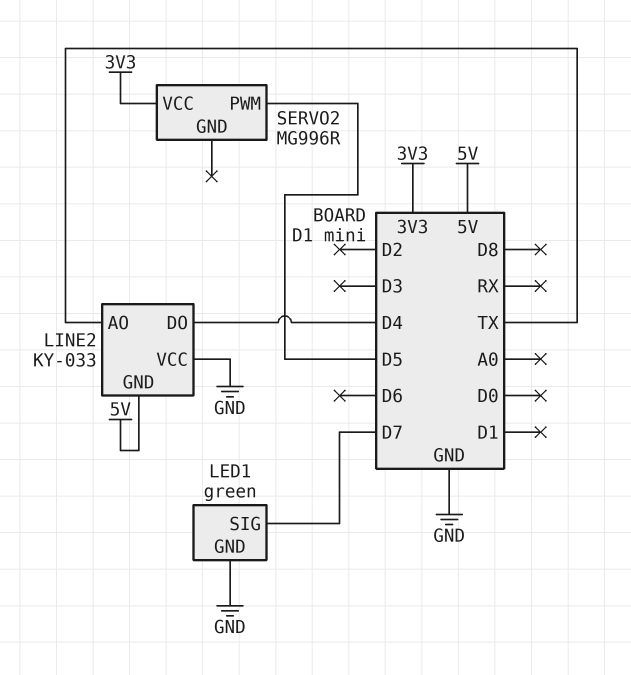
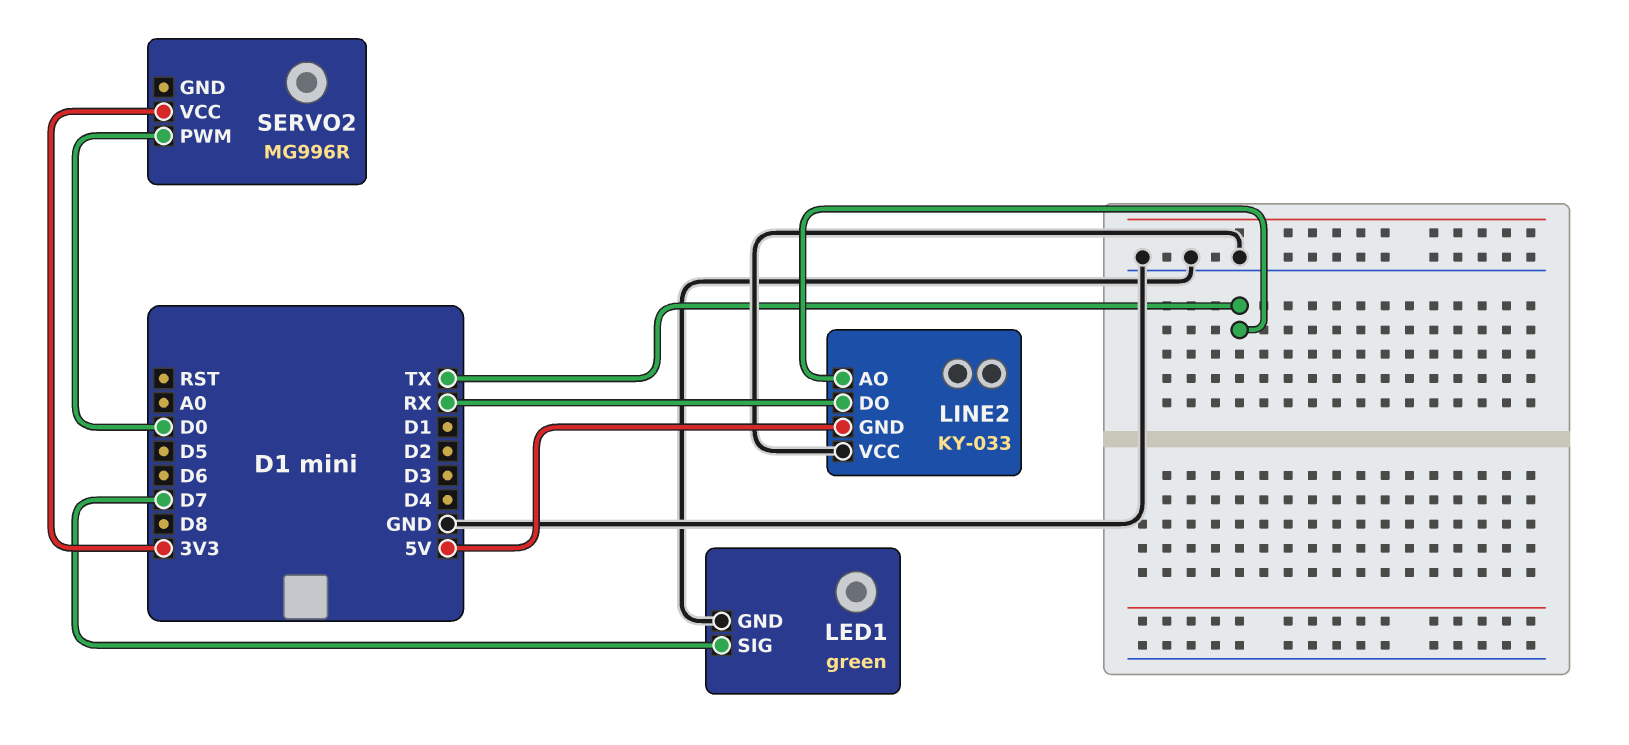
LINE2 pin DO: D4 -> RX
SERVO2 pin PWM: D5 -> D0

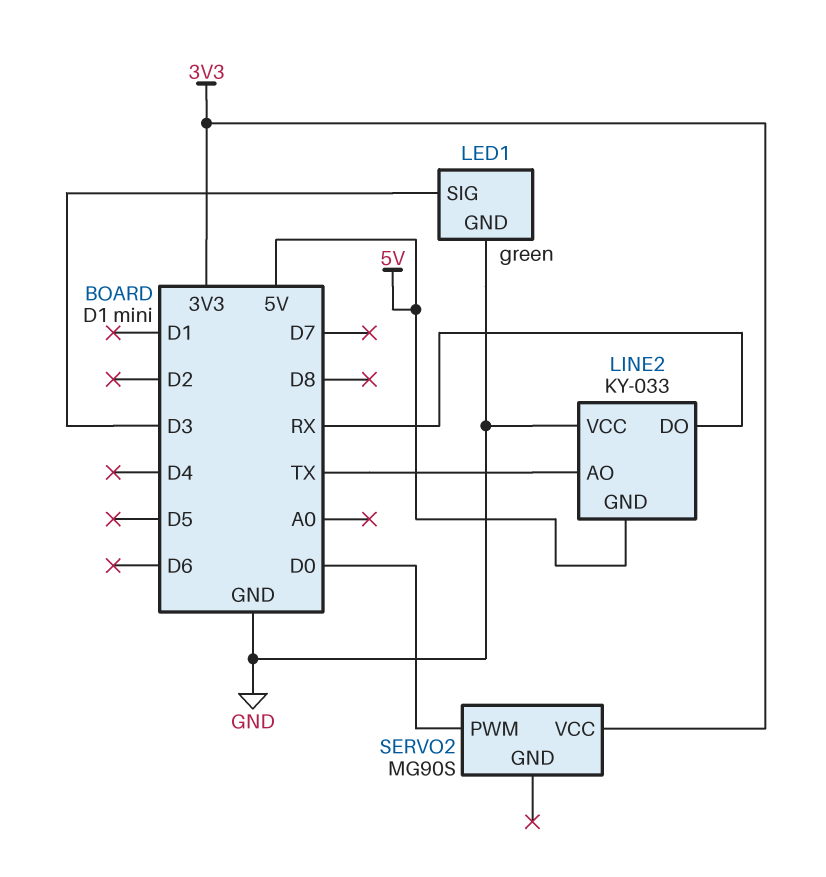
LED1 pin SIG: D7 -> D3
SERVO2: MG996R -> MG90S

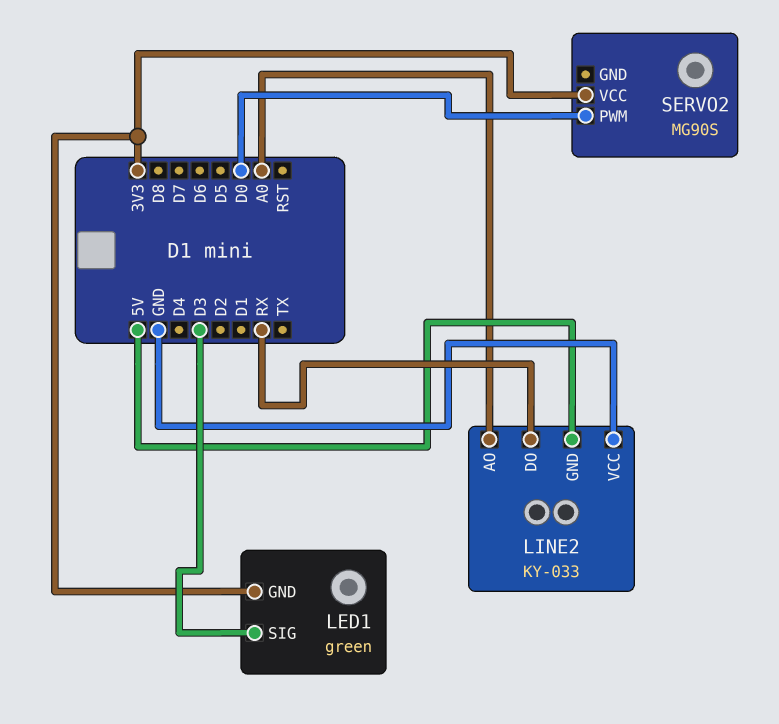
LED1 pin GND: GND -> 3V3
LINE2 pin AO: TX -> A0

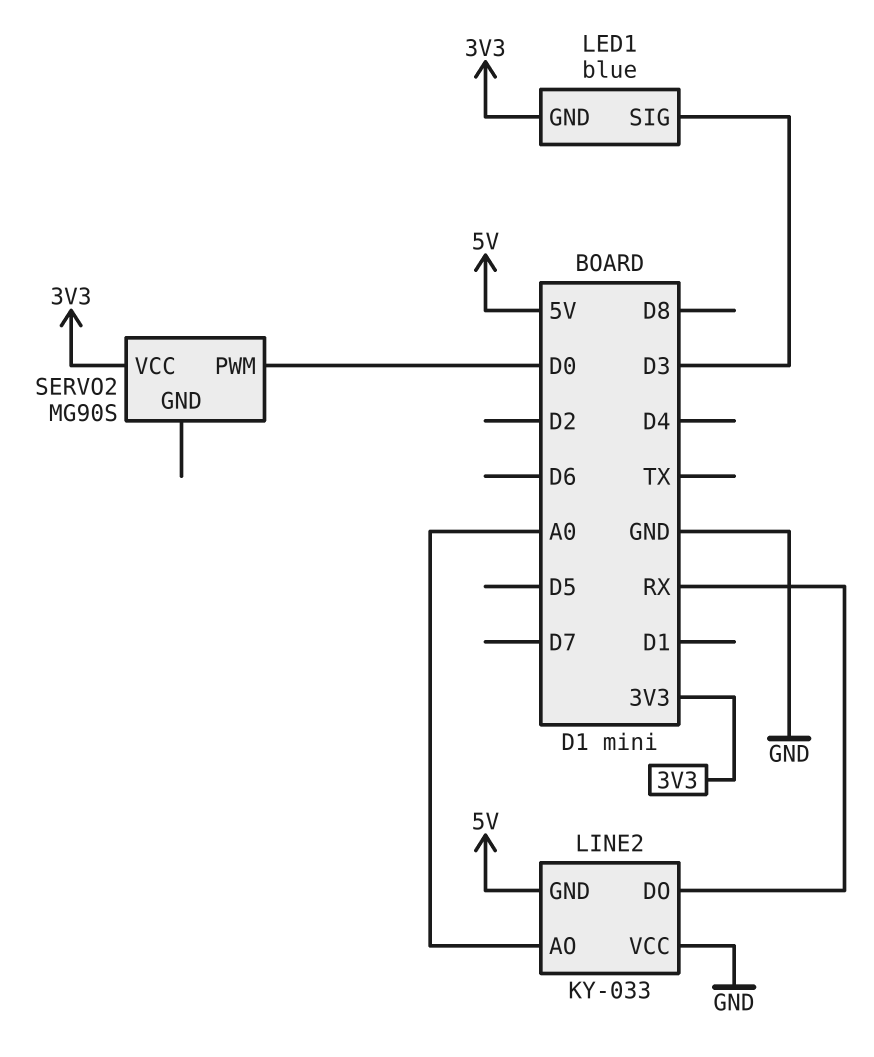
LED1: green -> blue

